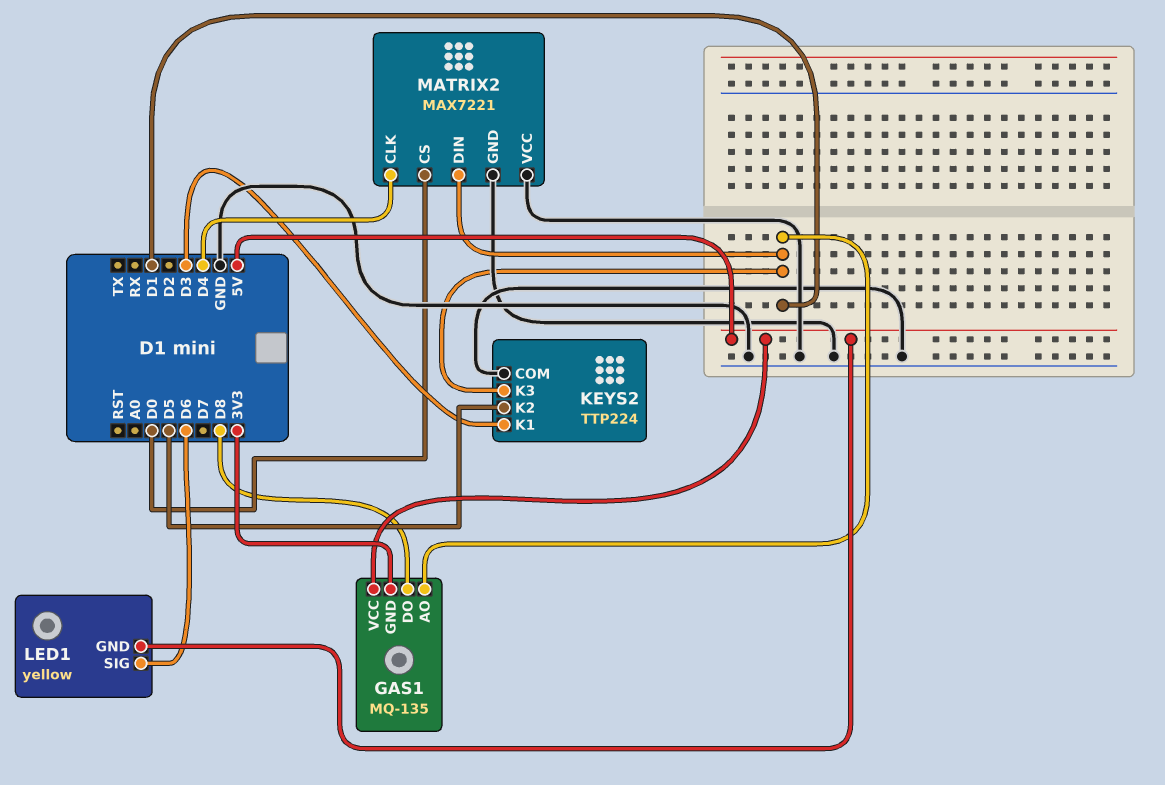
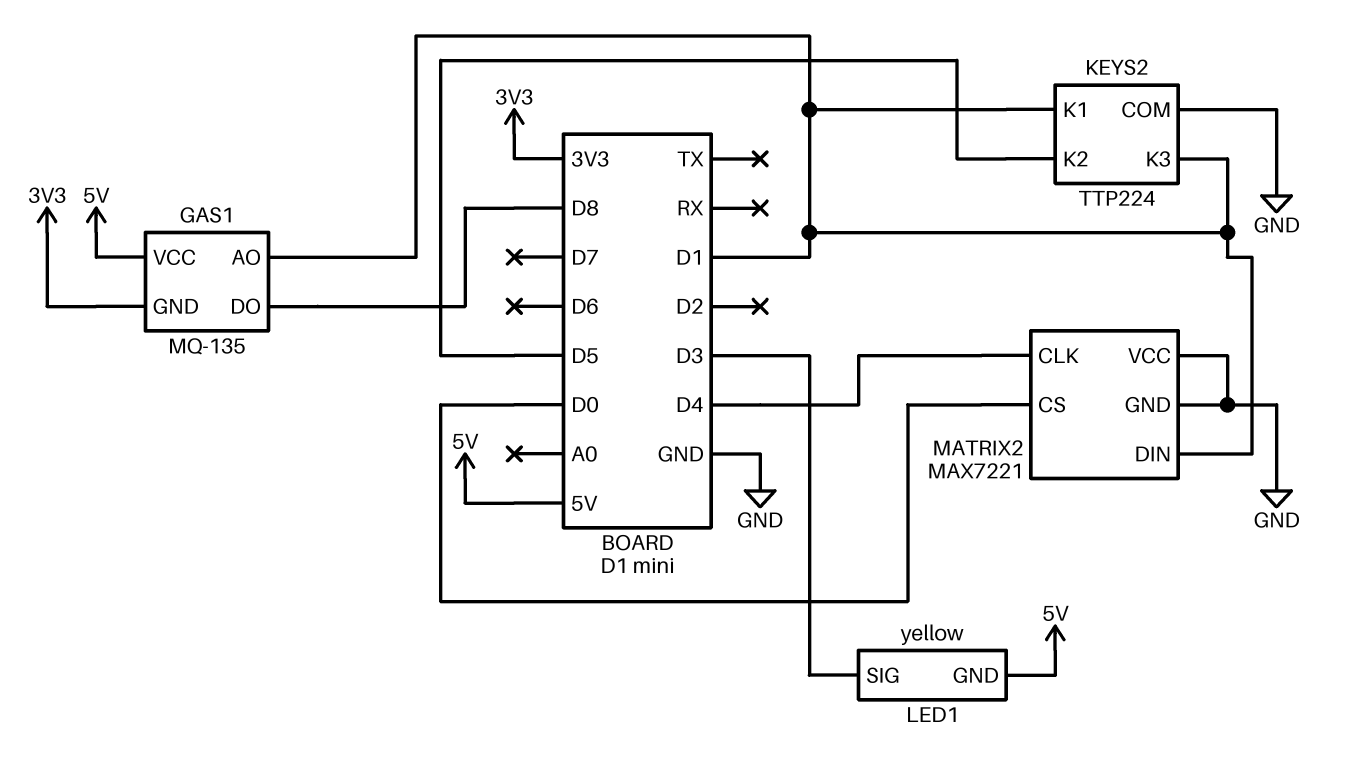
KEYS2 pin K1: D3 -> D1
LED1 pin SIG: D6 -> D3

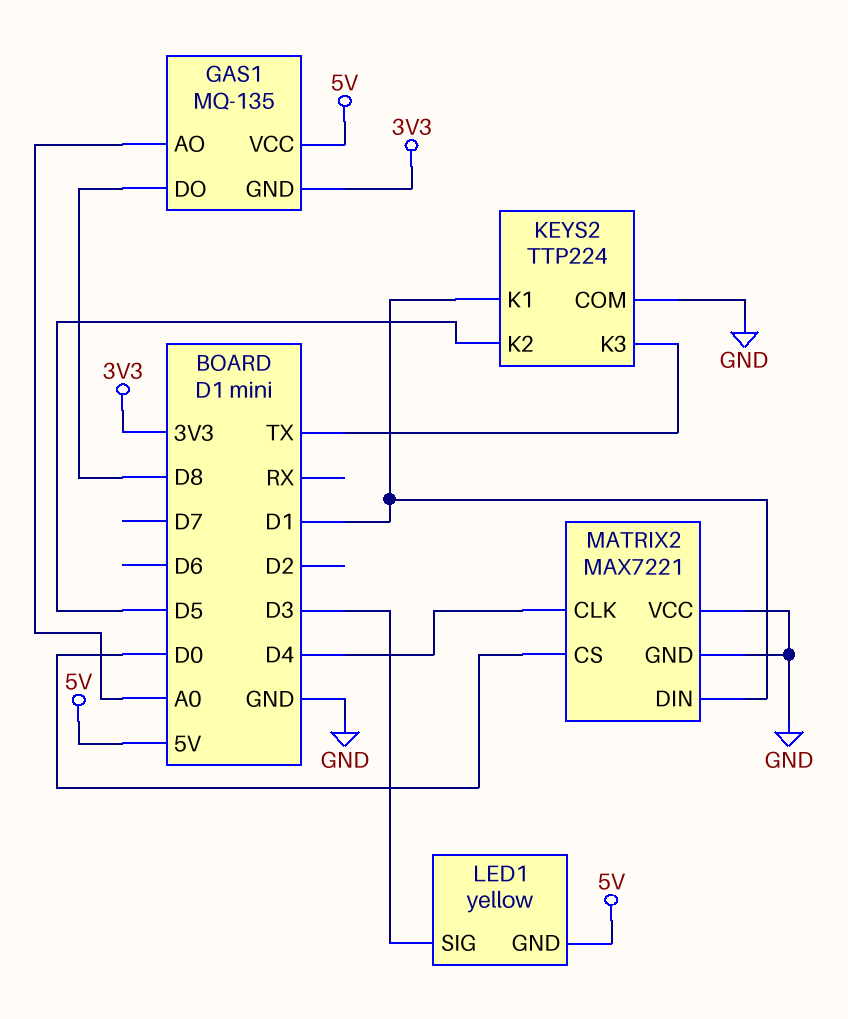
GAS1 pin AO: D1 -> A0
KEYS2 pin K3: D1 -> TX

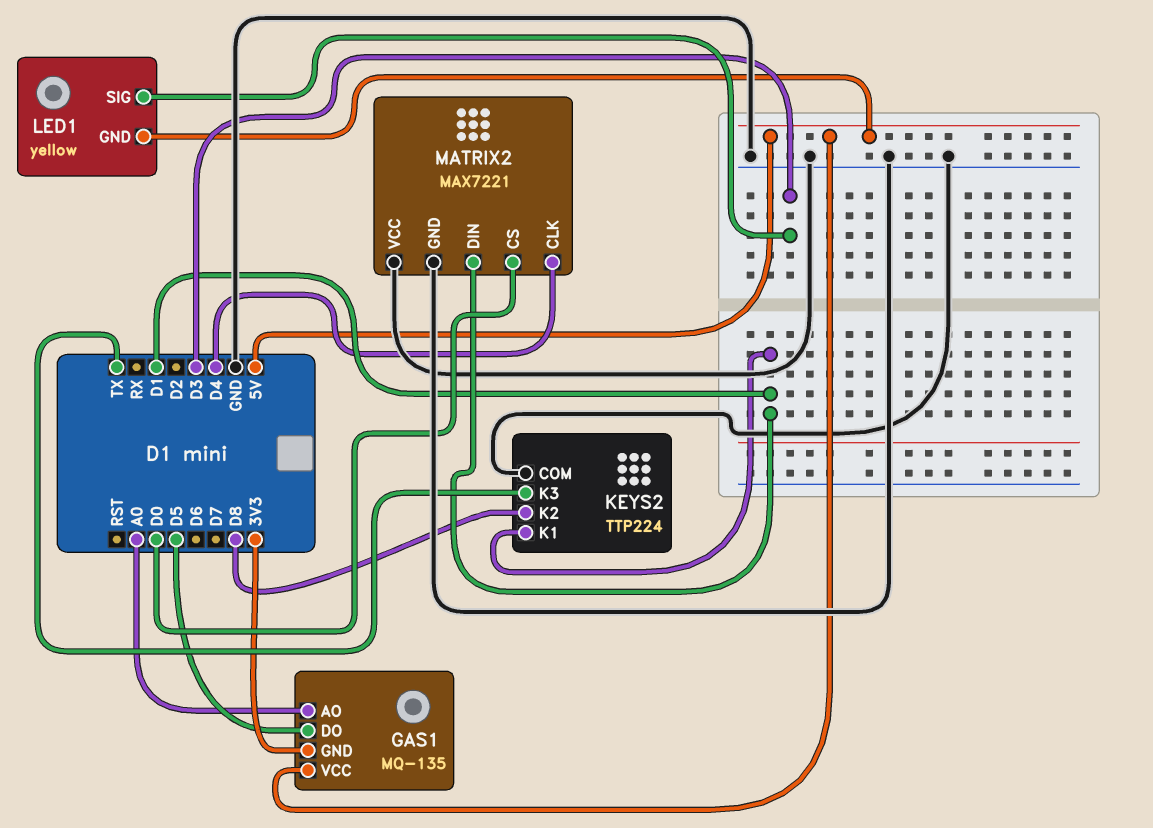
GAS1 pin DO: D8 -> D5
KEYS2 pin K2: D5 -> D8

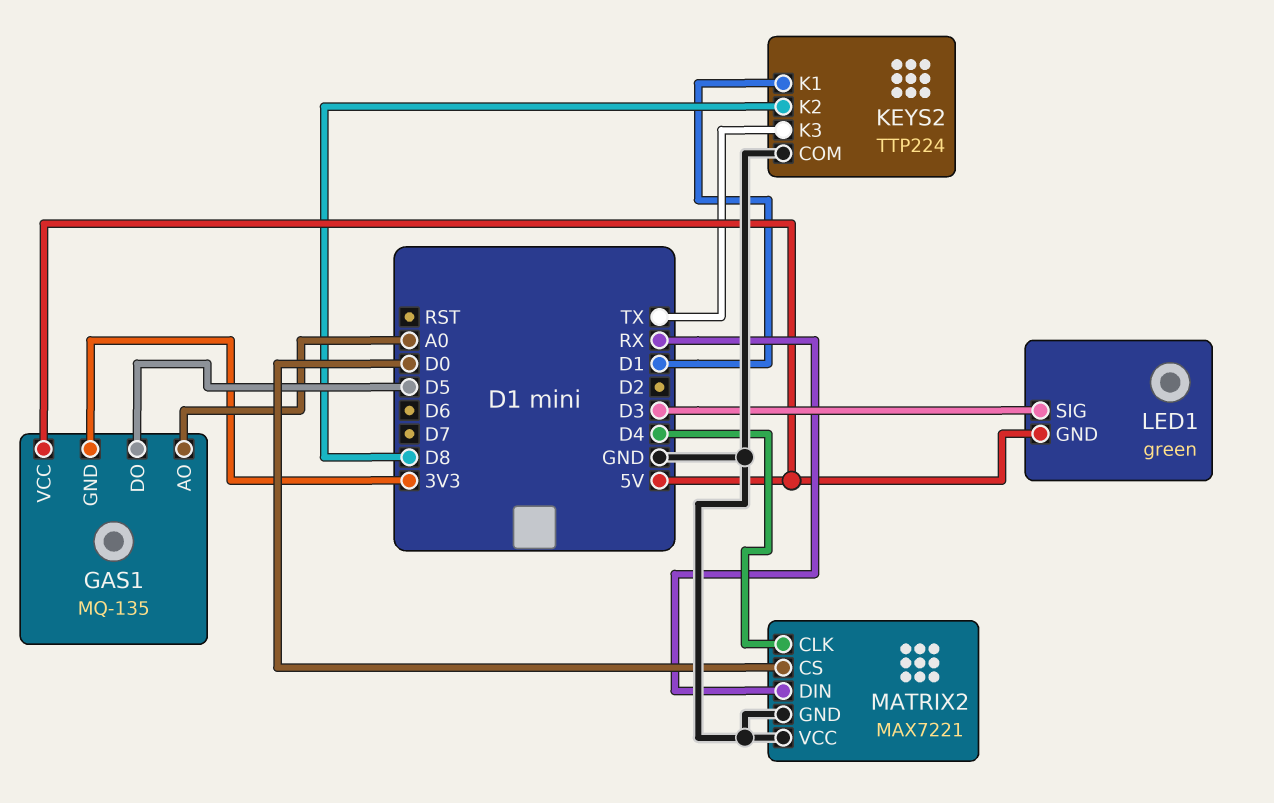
LED1: yellow -> green
MATRIX2 pin DIN: D1 -> RX

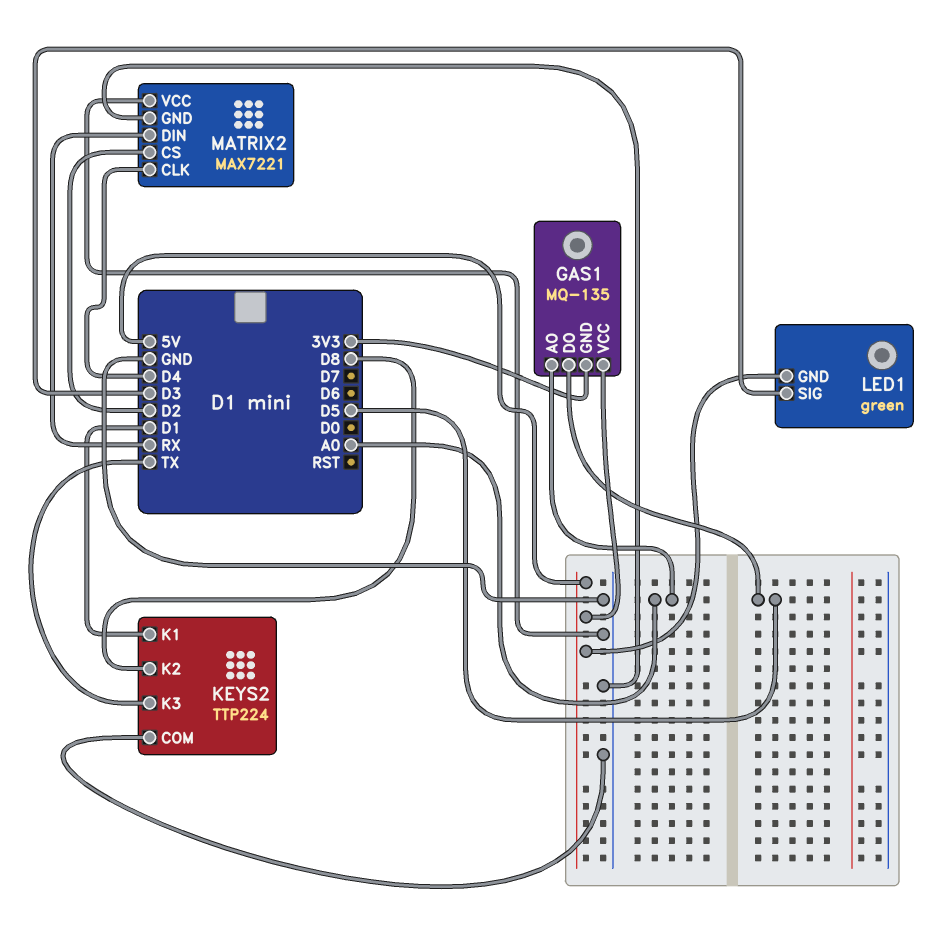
MATRIX2 pin CS: D0 -> D2

